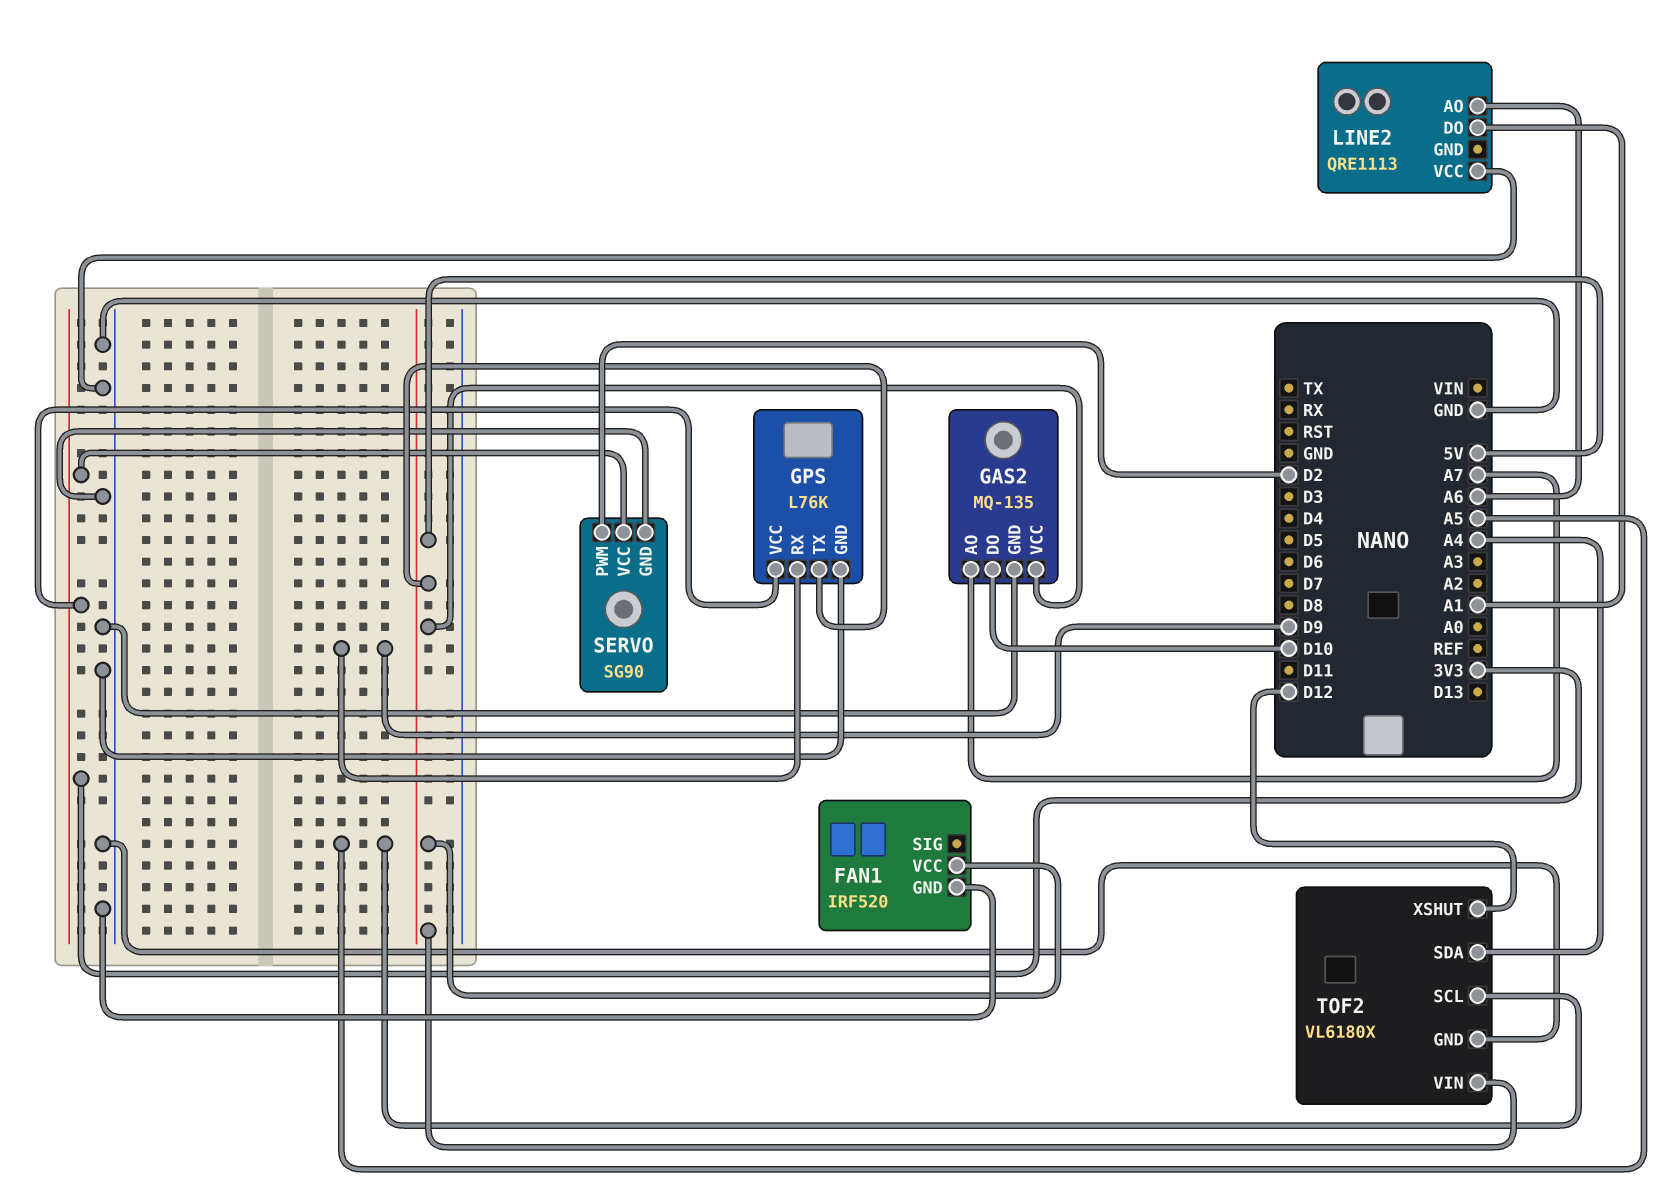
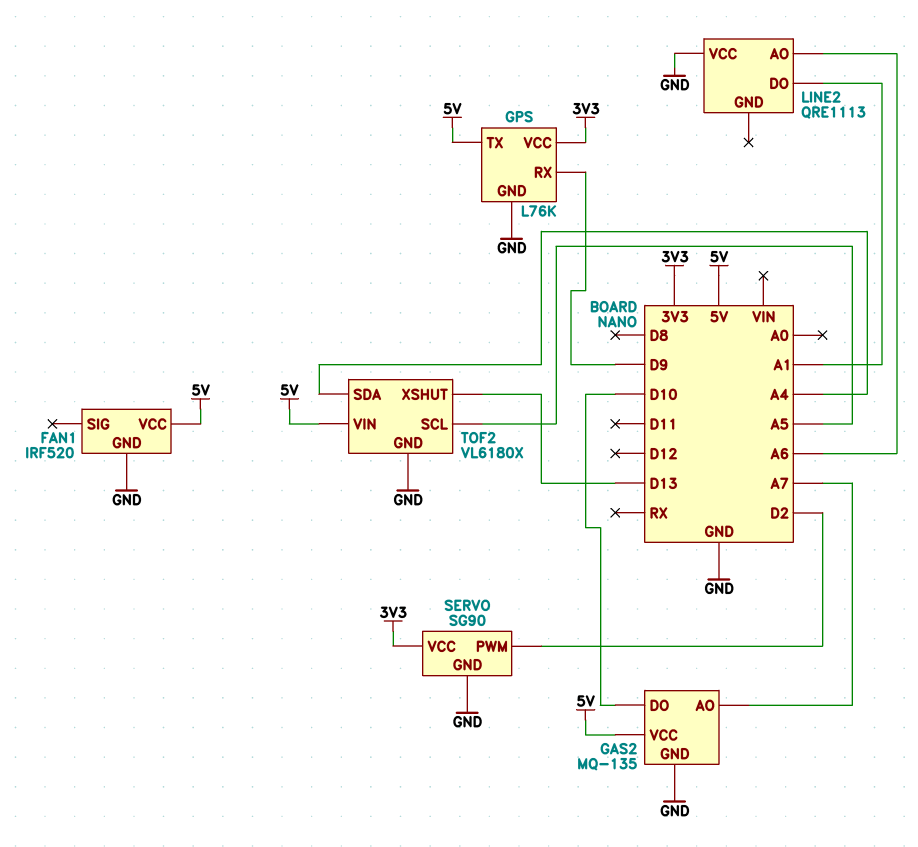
TOF2 pin XSHUT: D12 -> D13

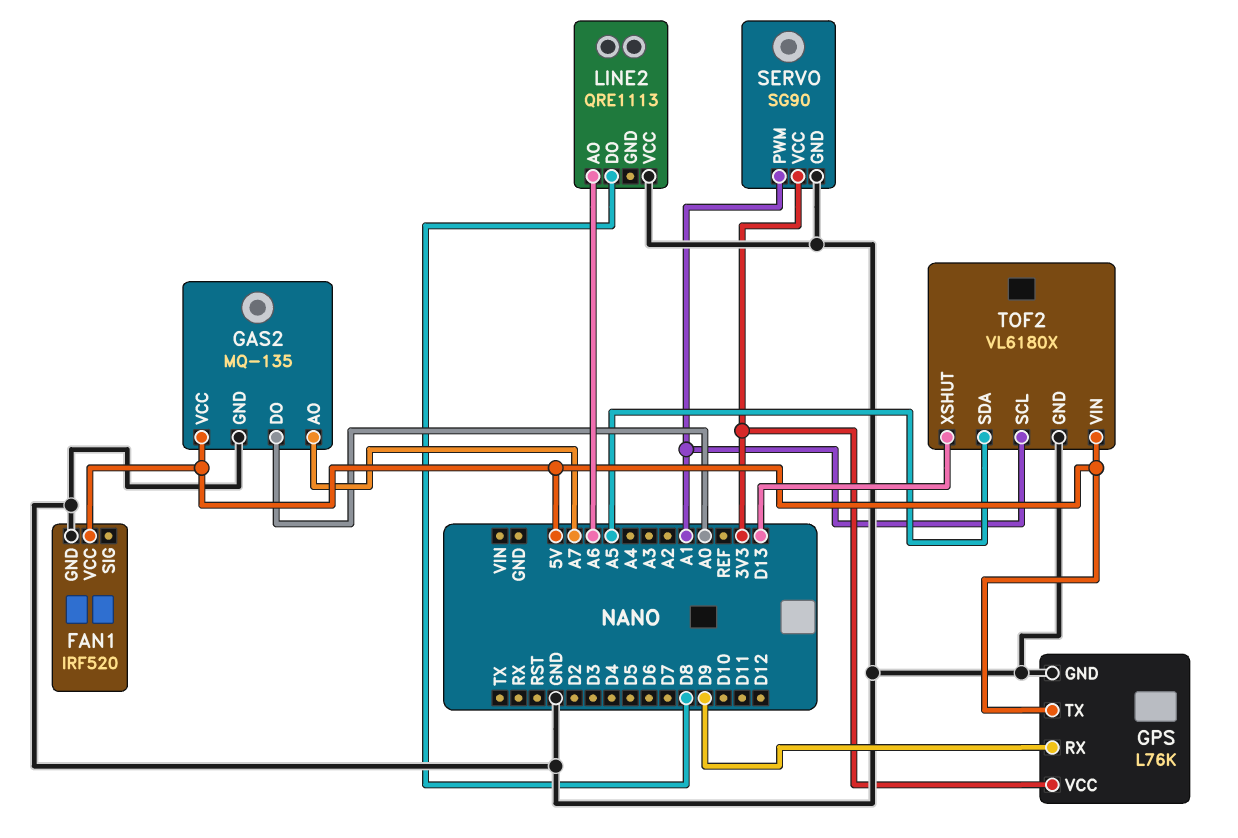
GAS2 pin DO: D10 -> A0
LINE2 pin DO: A1 -> D8
SERVO pin PWM: D2 -> A1
TOF2 pin SCL: A5 -> A1
TOF2 pin SDA: A4 -> A5

